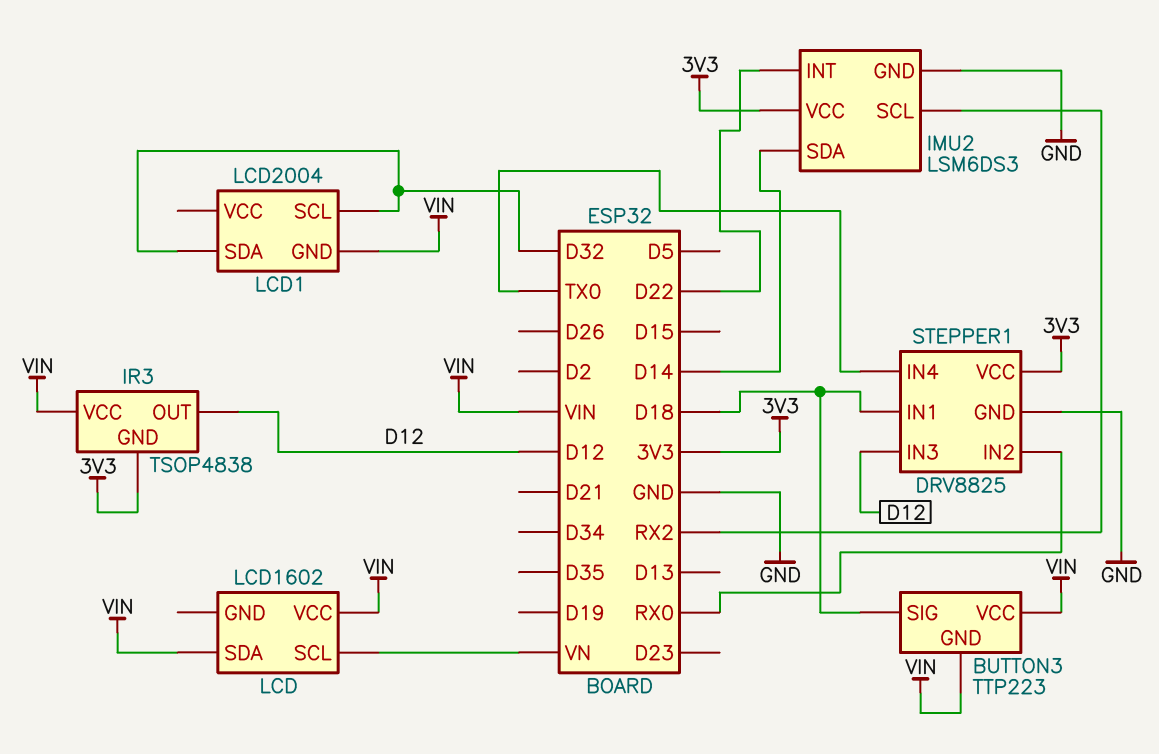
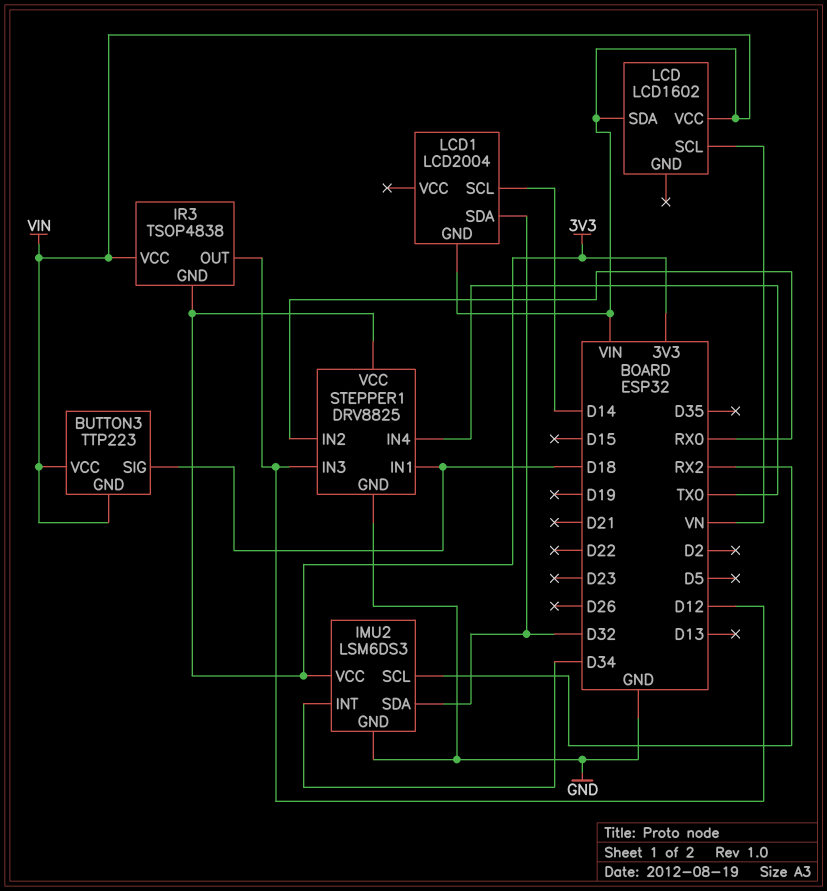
IMU2 pin INT: D22 -> D34
IMU2 pin SDA: D14 -> D32
LCD1 pin SCL: D32 -> D14

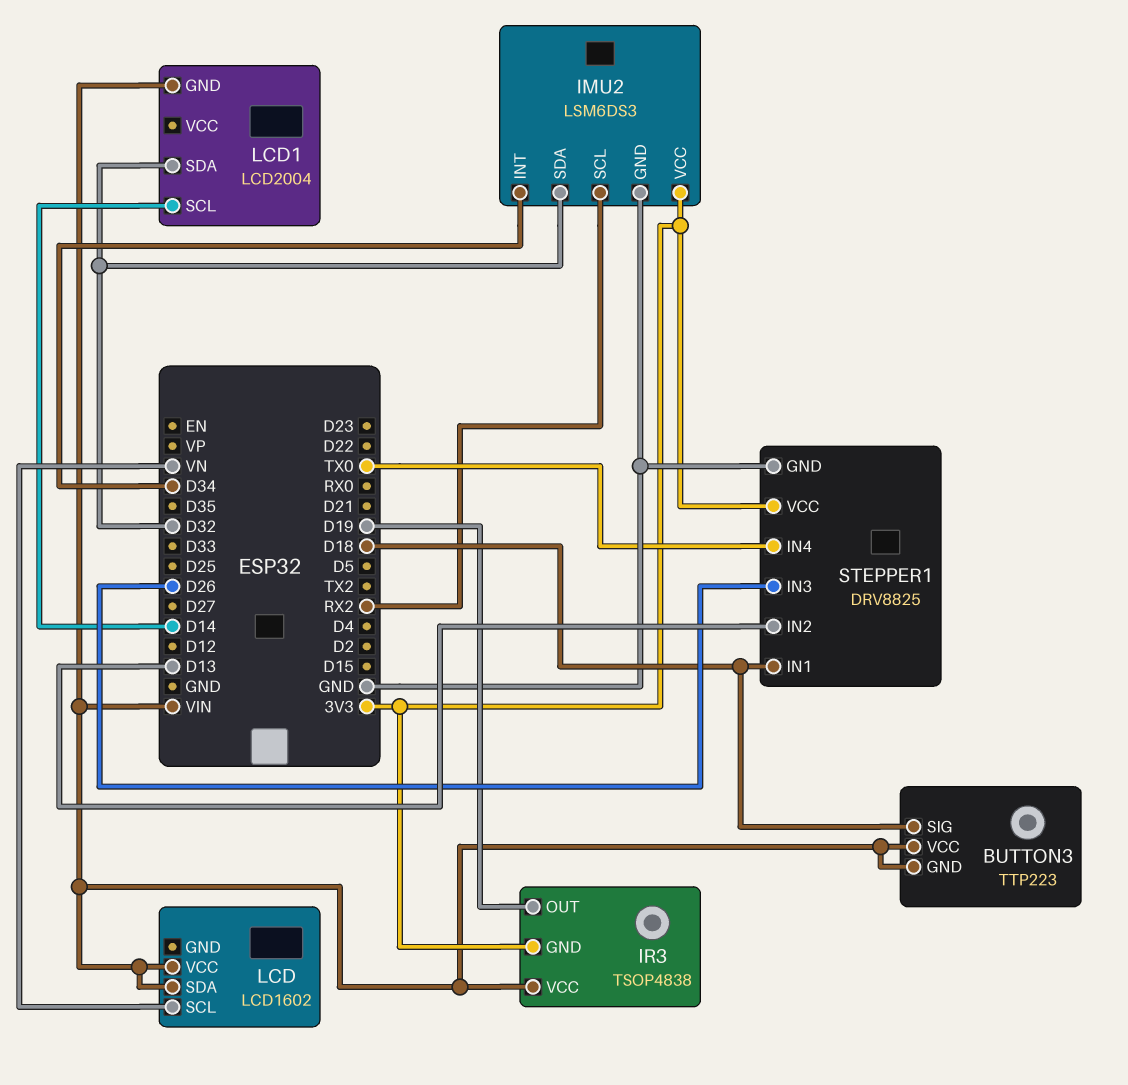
IR3 pin OUT: D12 -> D19
STEPPER1 pin IN2: RX0 -> D13
STEPPER1 pin IN3: D12 -> D26

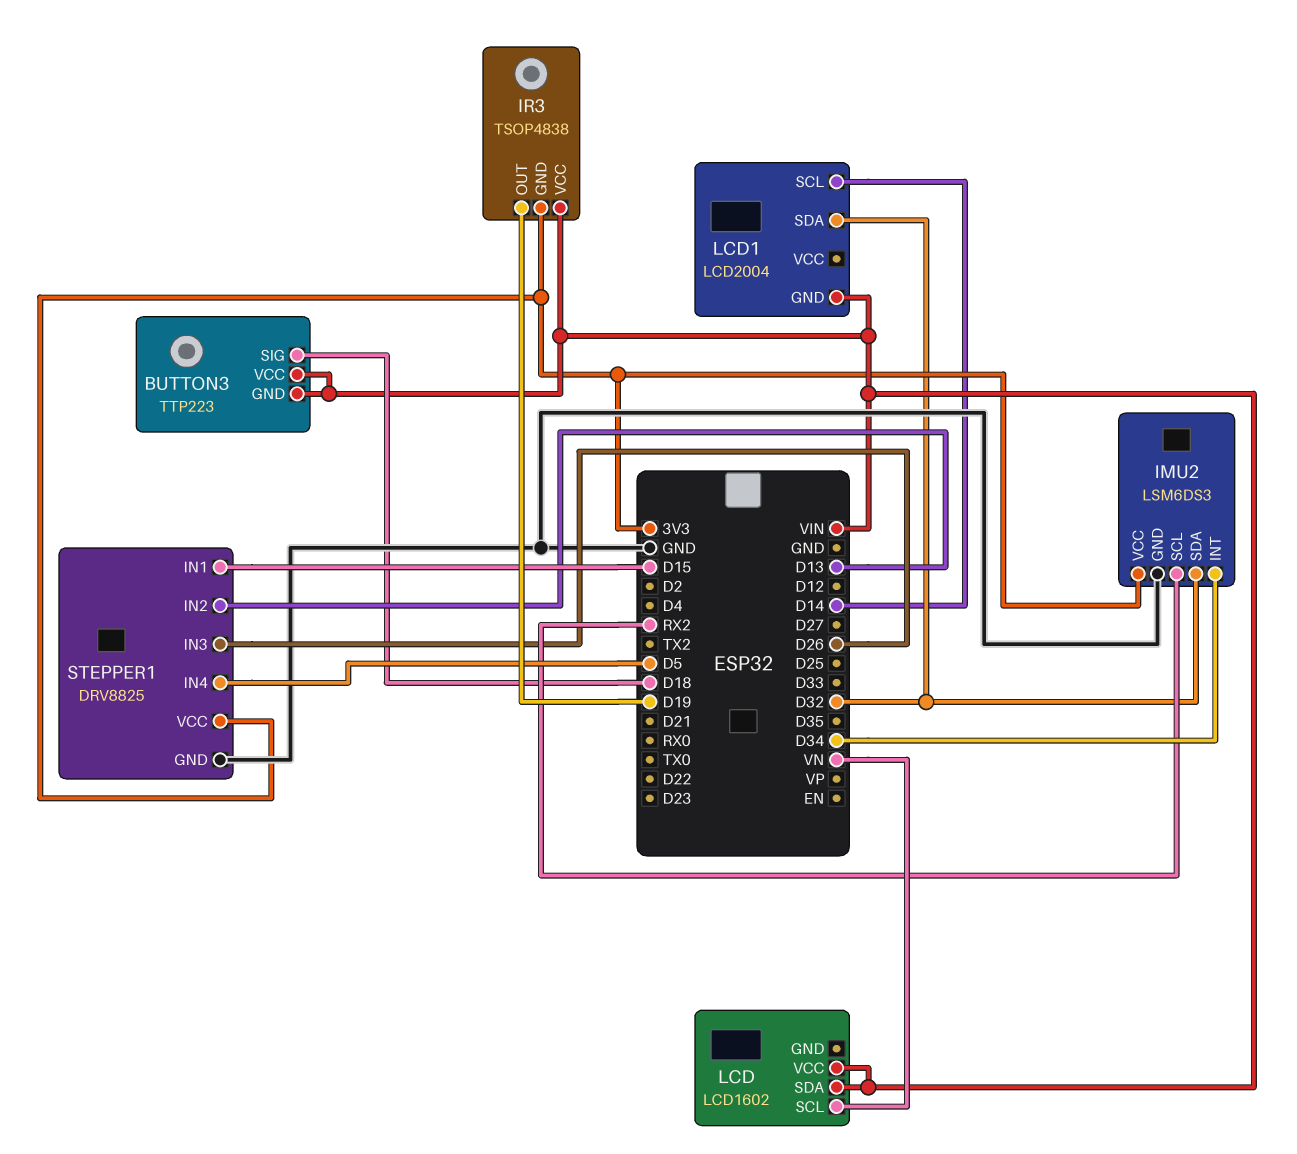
STEPPER1 pin IN1: D18 -> D15
STEPPER1 pin IN4: TX0 -> D5

